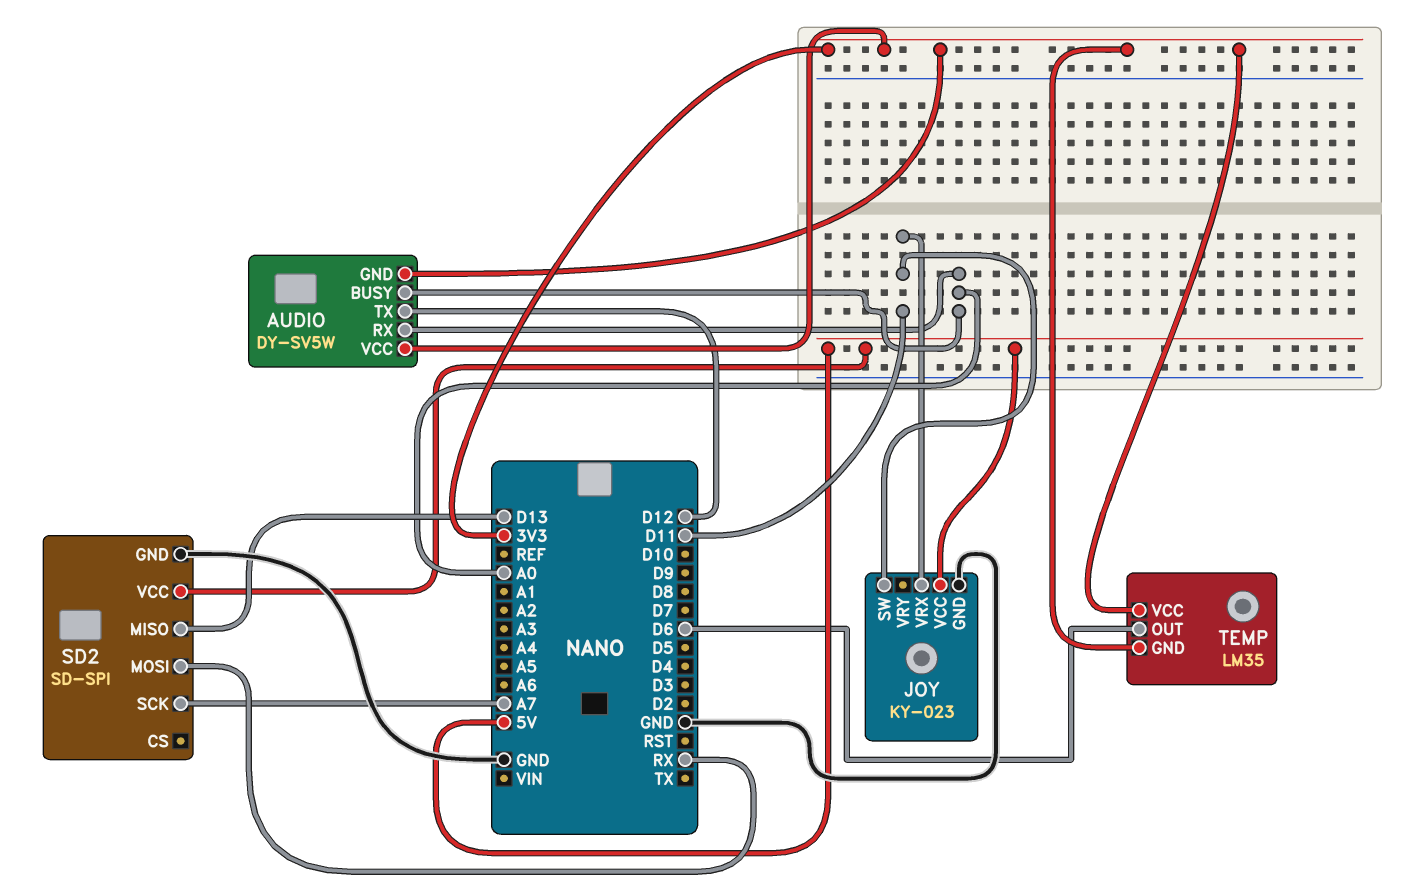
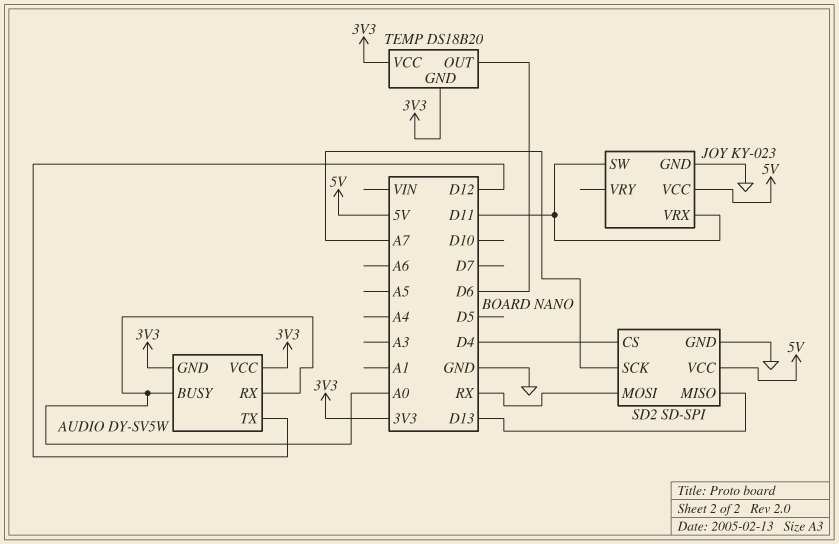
SD2 pin CS: none -> D4
TEMP: LM35 -> DS18B20

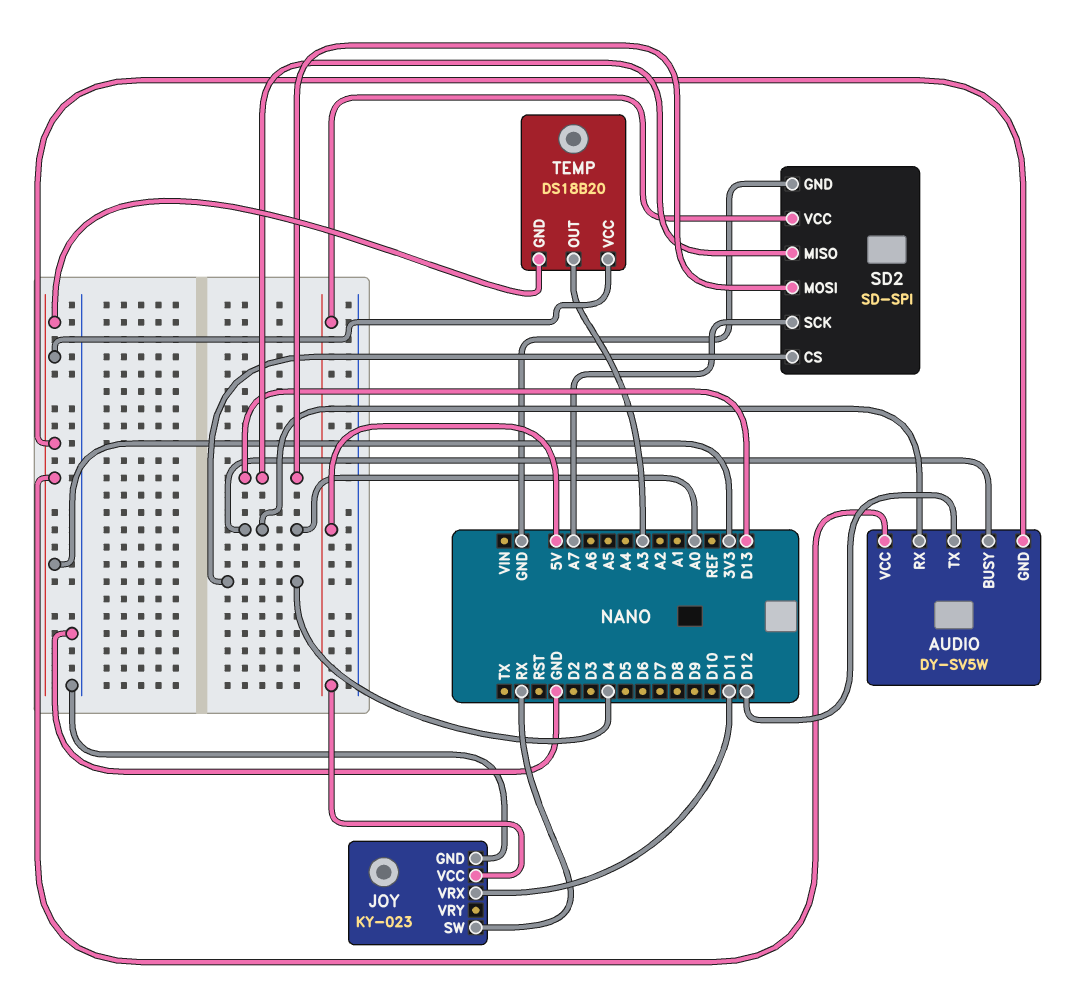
JOY pin SW: D11 -> RX
SD2 pin MOSI: RX -> D13
TEMP pin OUT: D6 -> A3

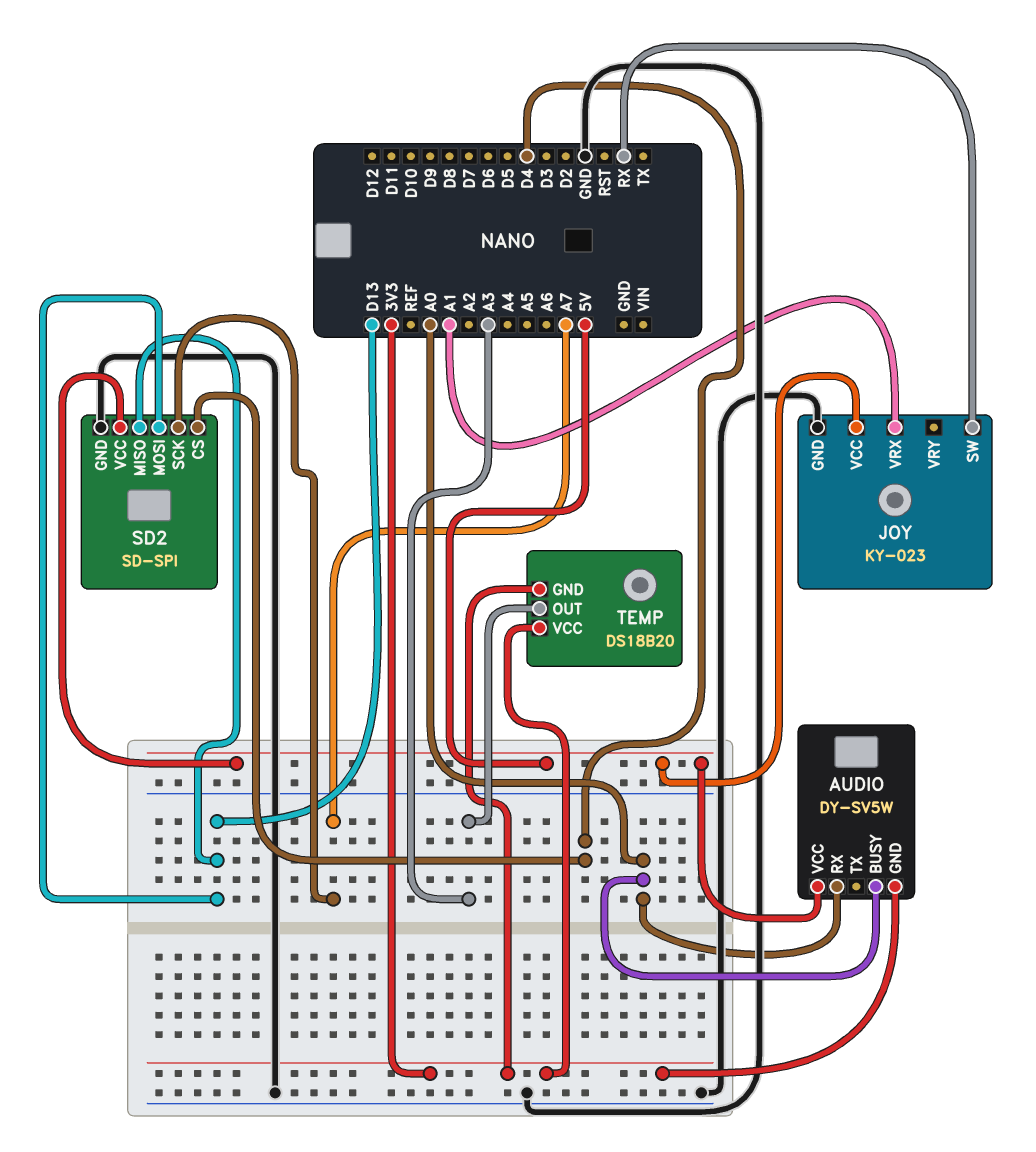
AUDIO pin TX: D12 -> none
AUDIO pin VCC: 3V3 -> 5V
JOY pin VRX: D11 -> A1

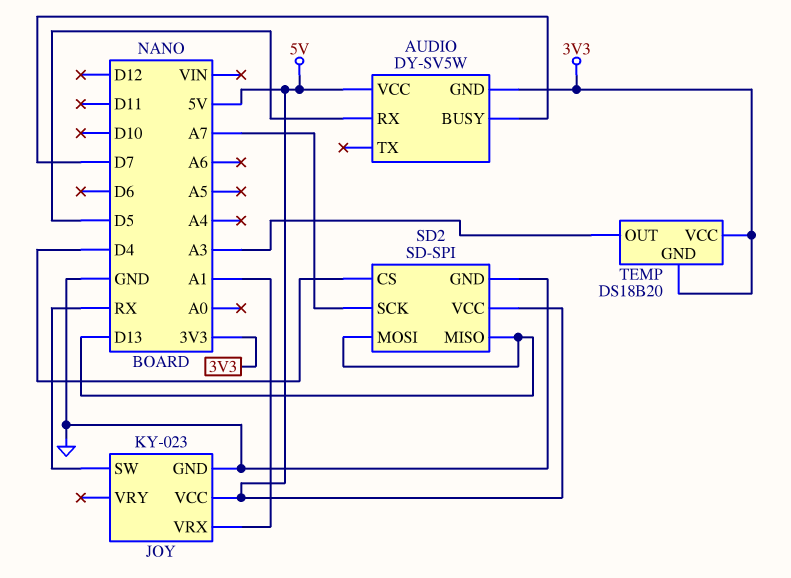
AUDIO pin BUSY: A0 -> D7
AUDIO pin RX: A0 -> D5

